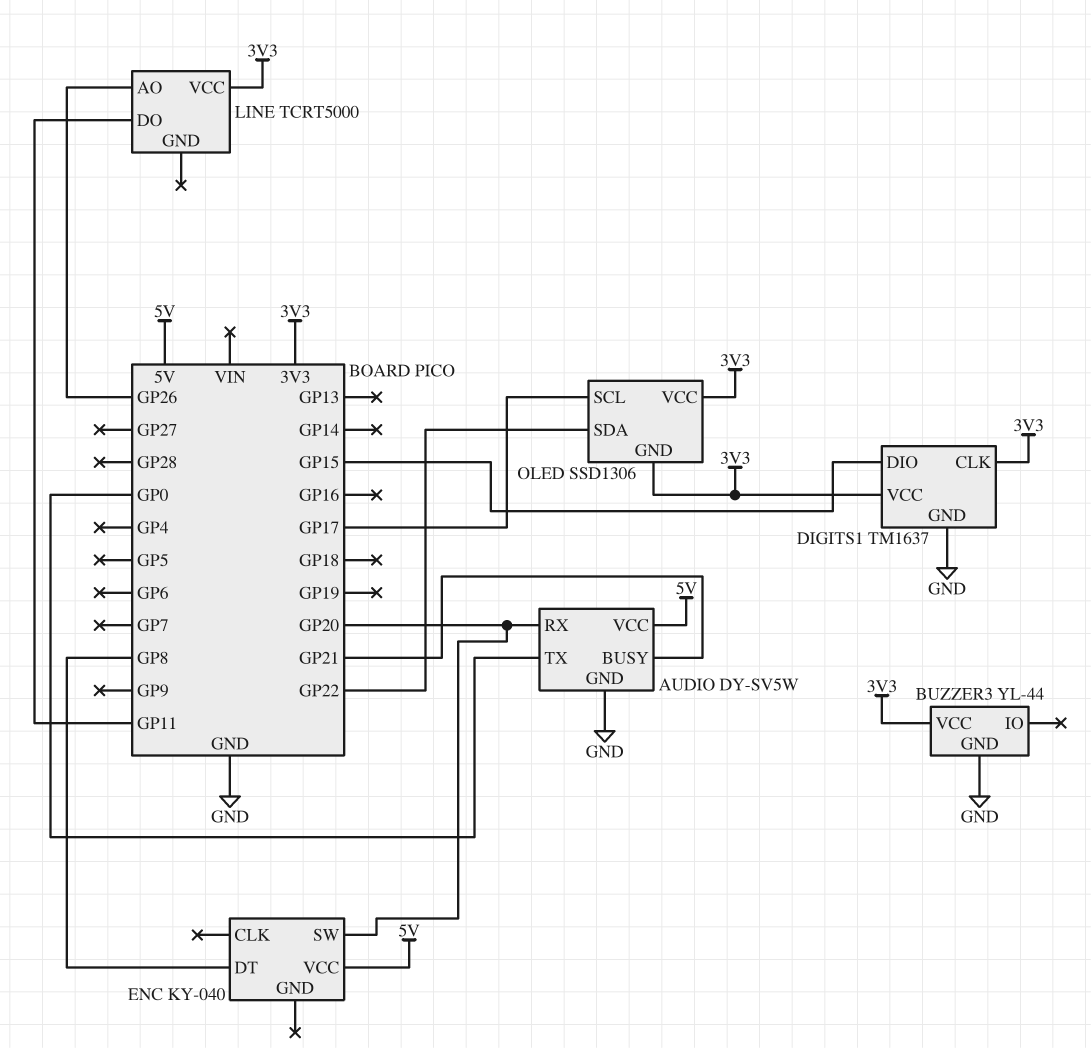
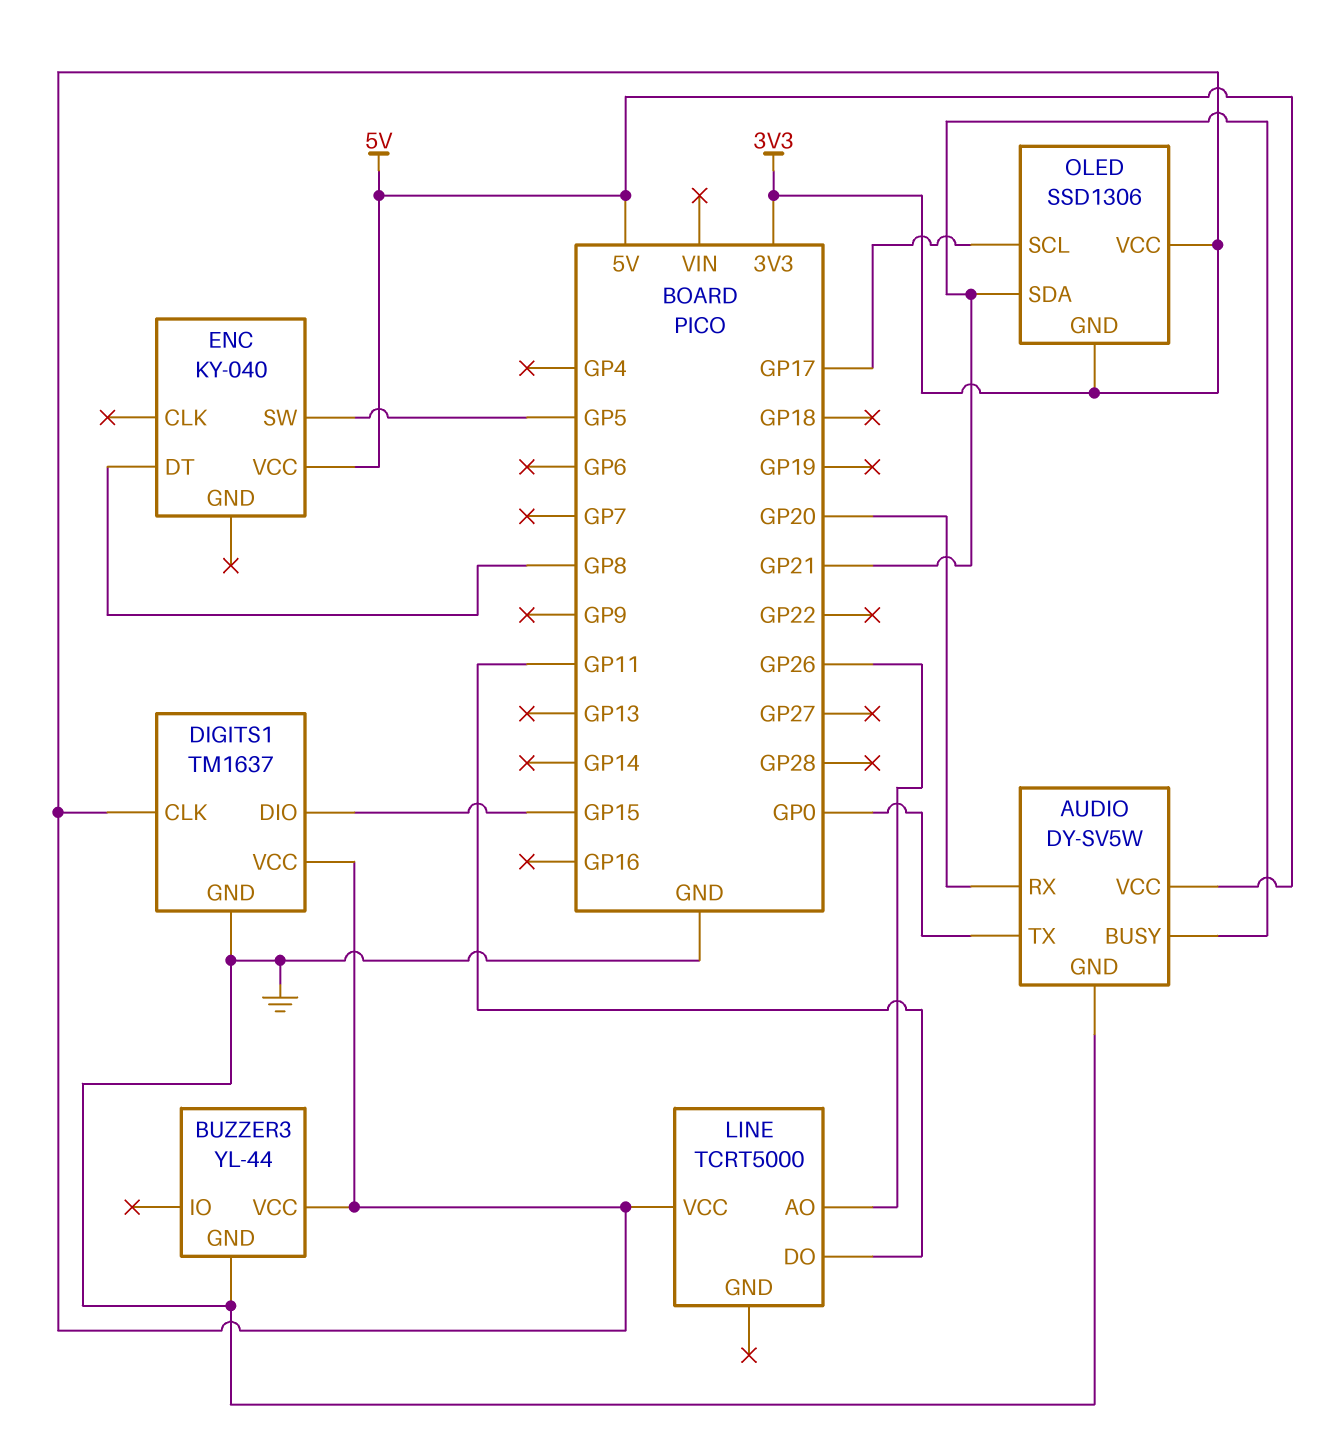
ENC pin SW: GP20 -> GP5
OLED pin SDA: GP22 -> GP21

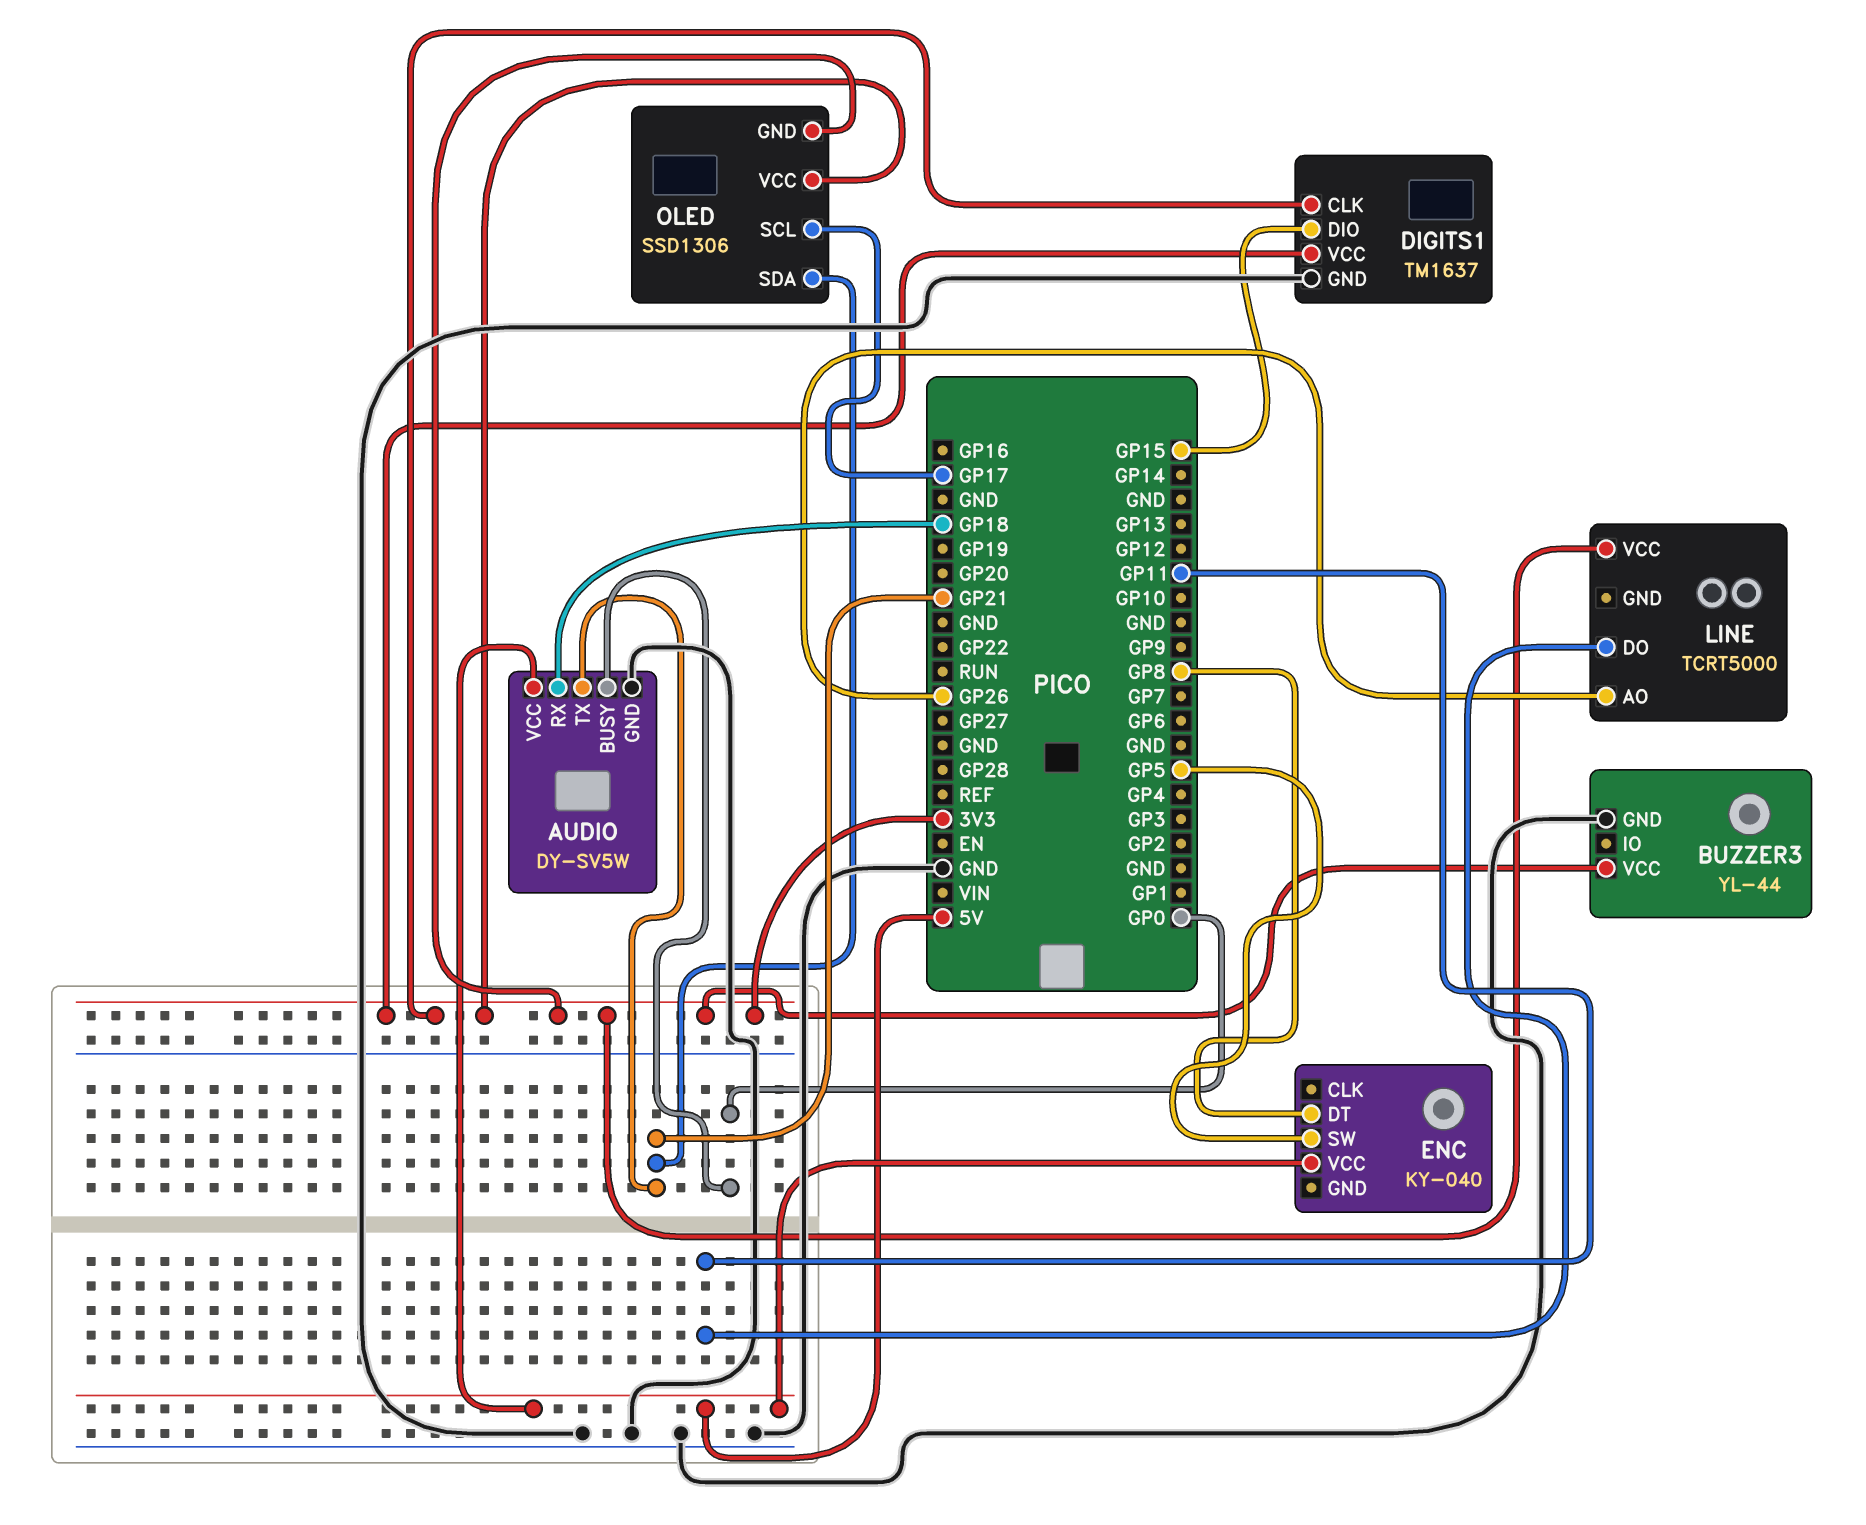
AUDIO pin BUSY: GP21 -> GP0
AUDIO pin RX: GP20 -> GP18
AUDIO pin TX: GP0 -> GP21

